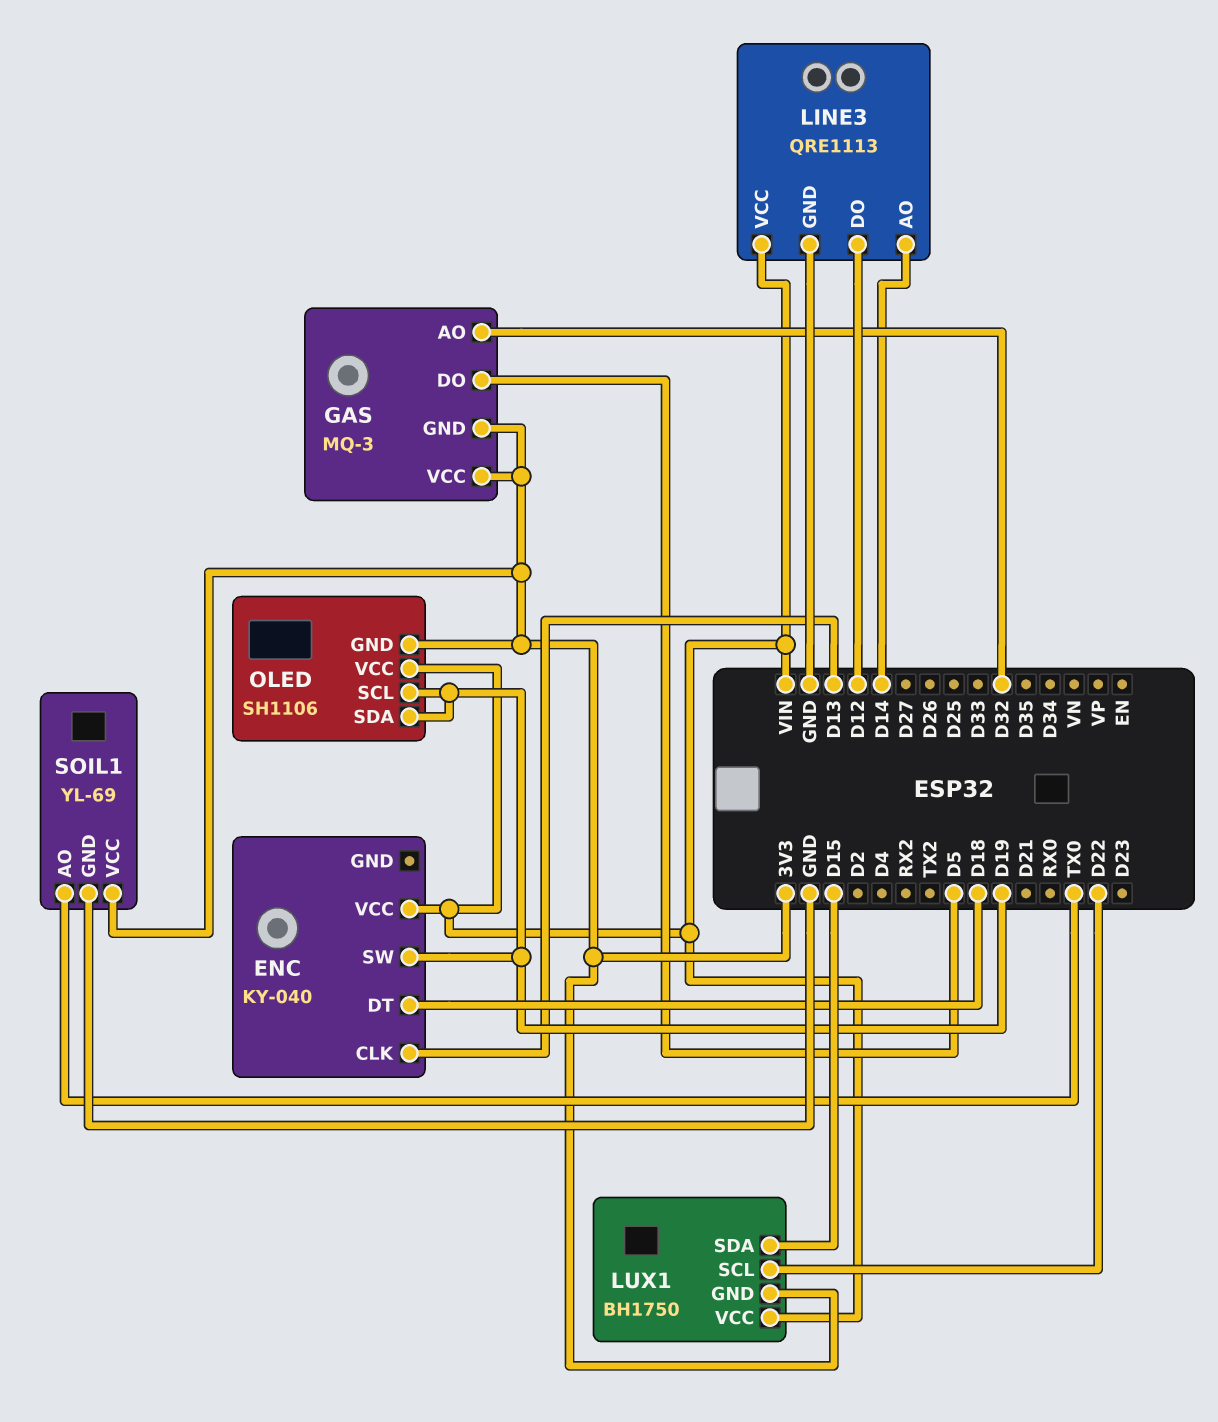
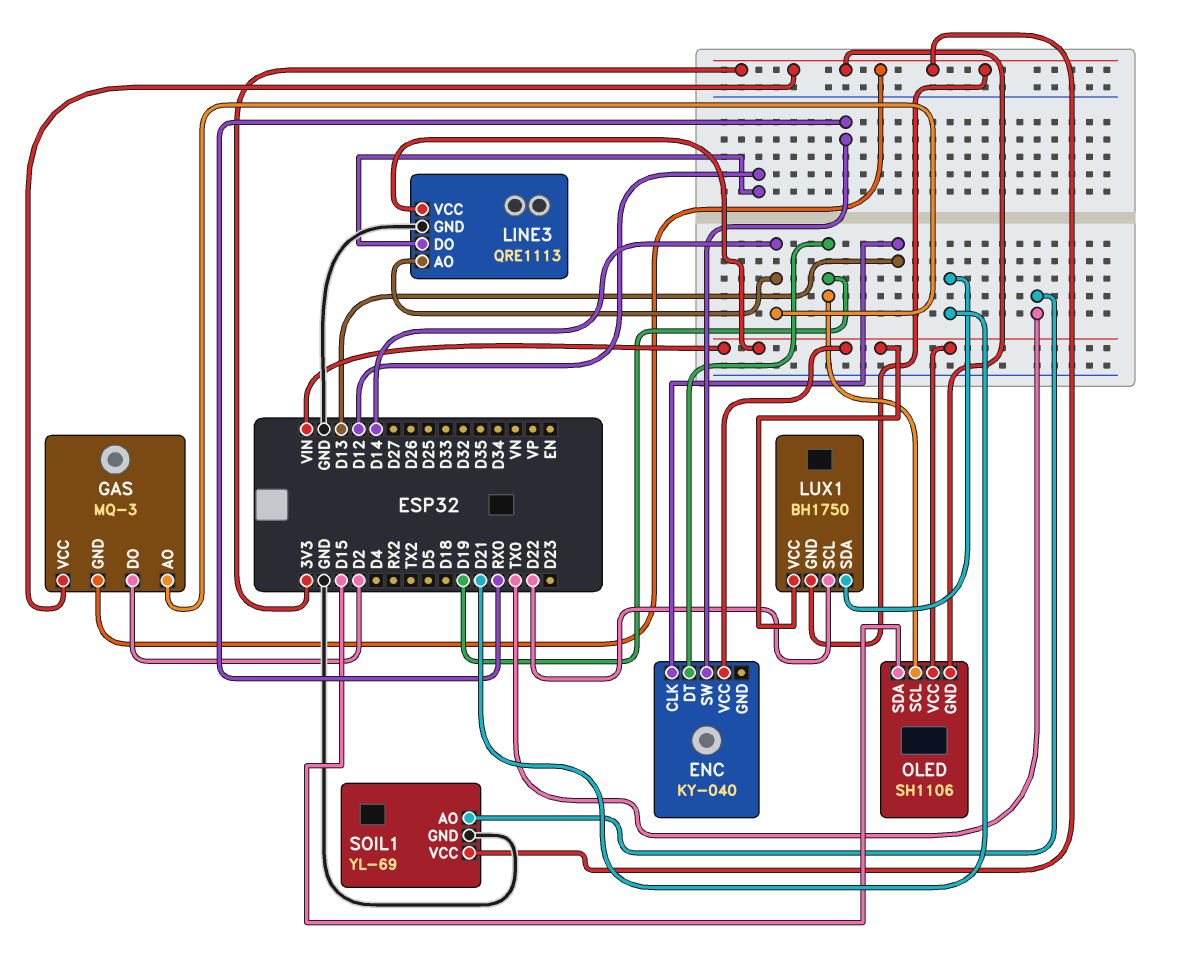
ENC pin DT: D18 -> D19
ENC pin SW: D19 -> RX0
GAS pin AO: D32 -> D14
GAS pin DO: D5 -> D2
LUX1 pin SDA: D15 -> D21
OLED pin SDA: D19 -> D15

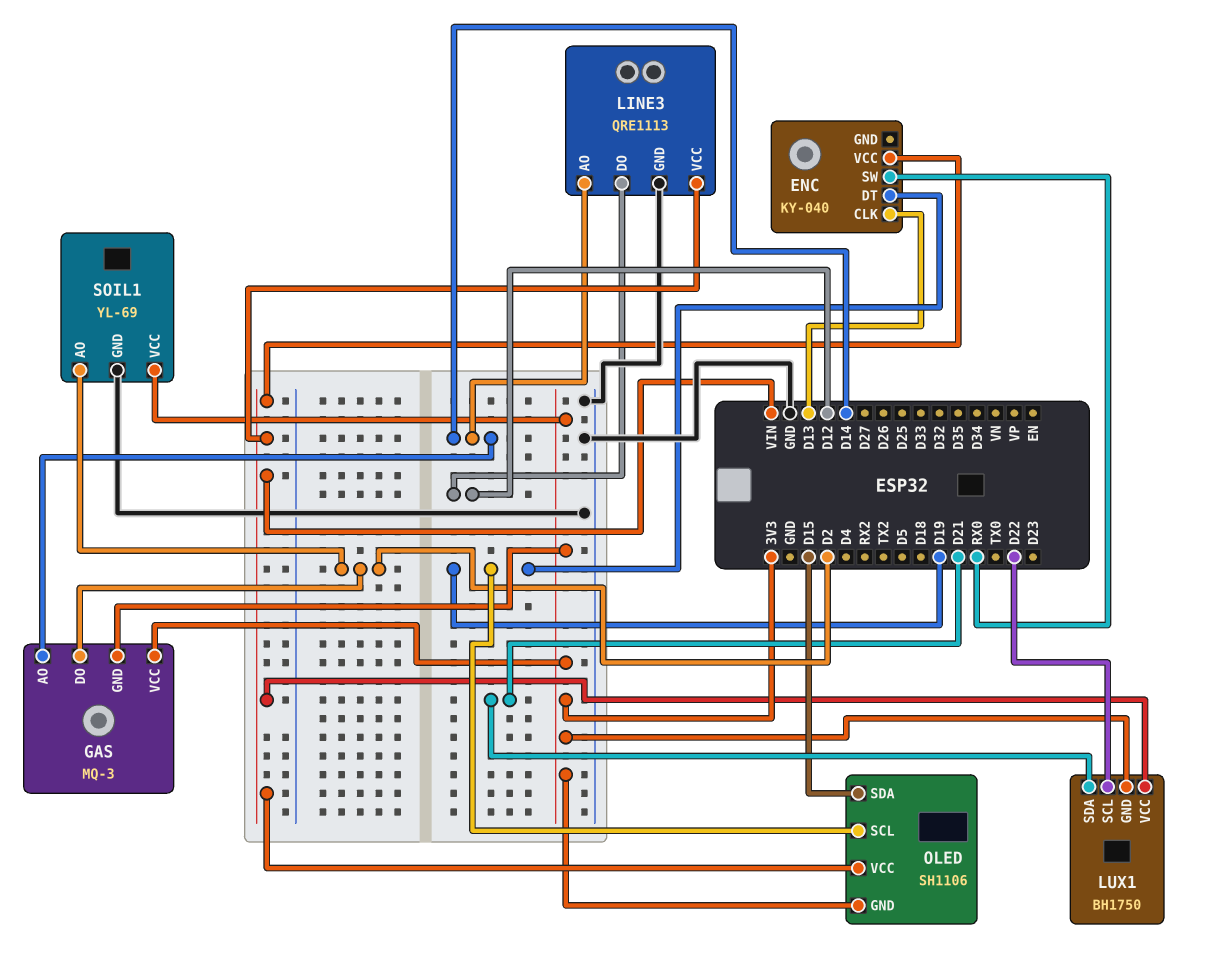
SOIL1 pin AO: TX0 -> D2

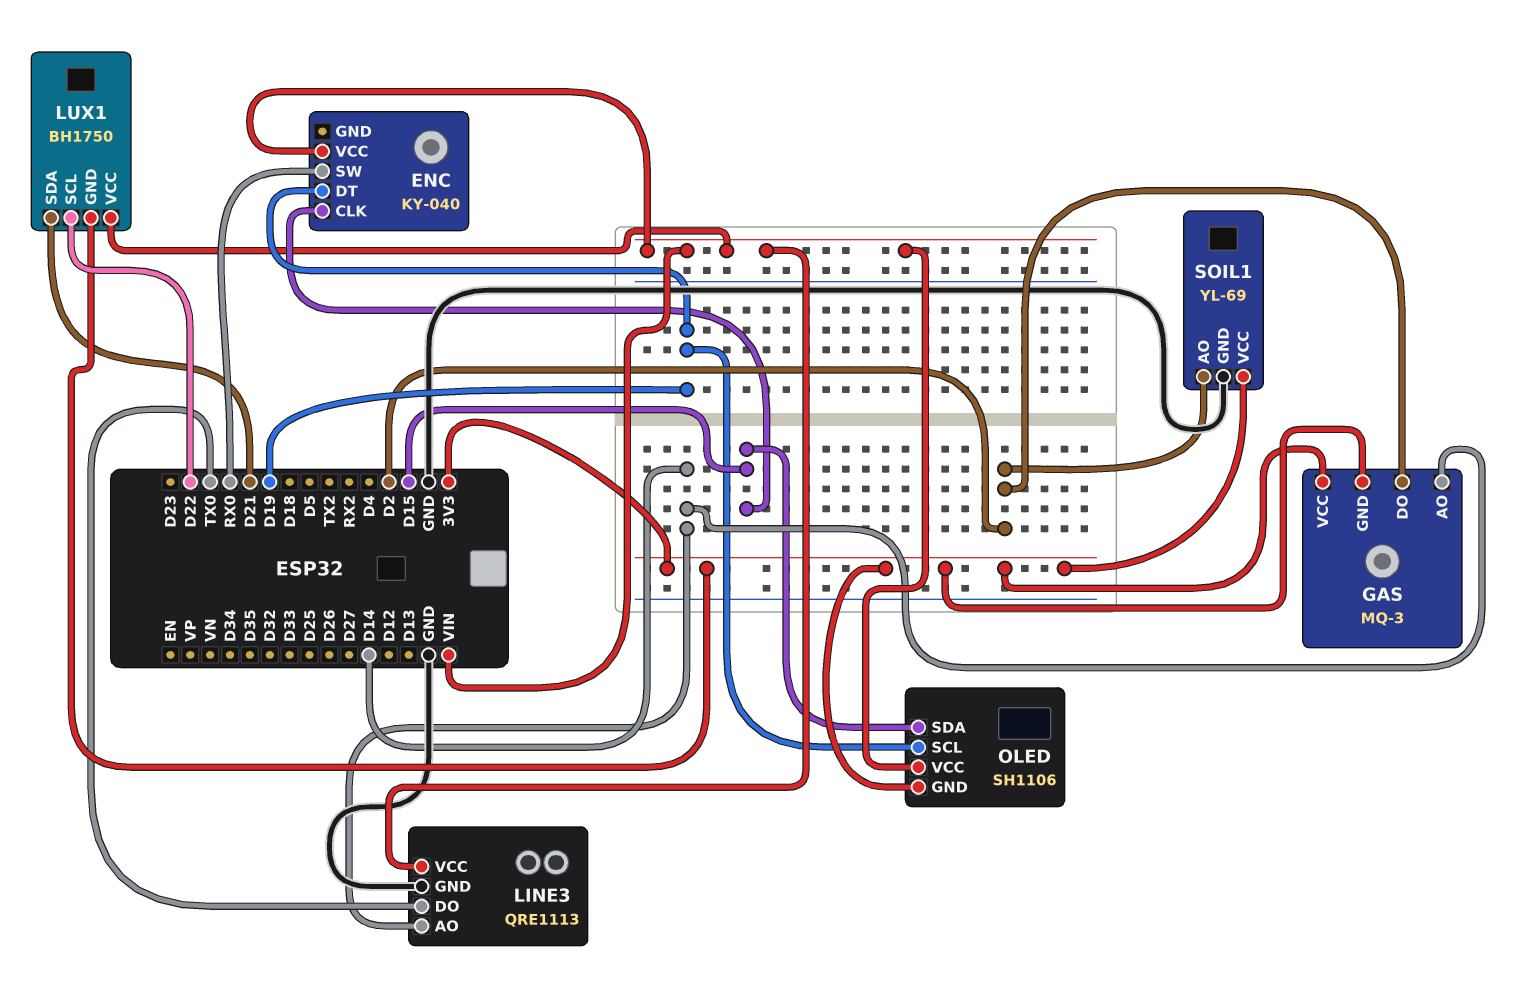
ENC pin CLK: D13 -> D15
LINE3 pin DO: D12 -> TX0

